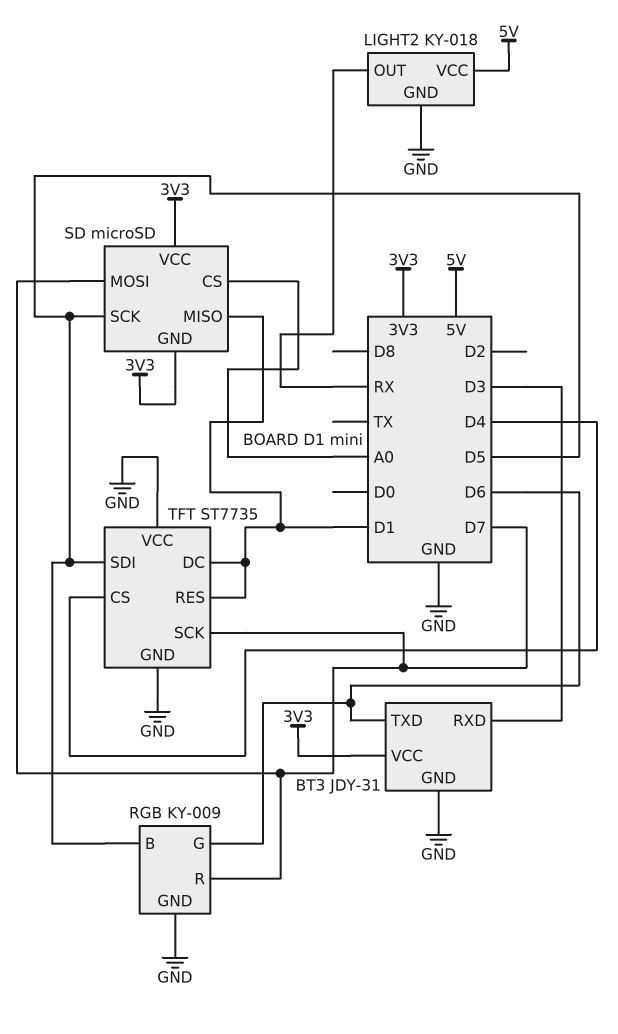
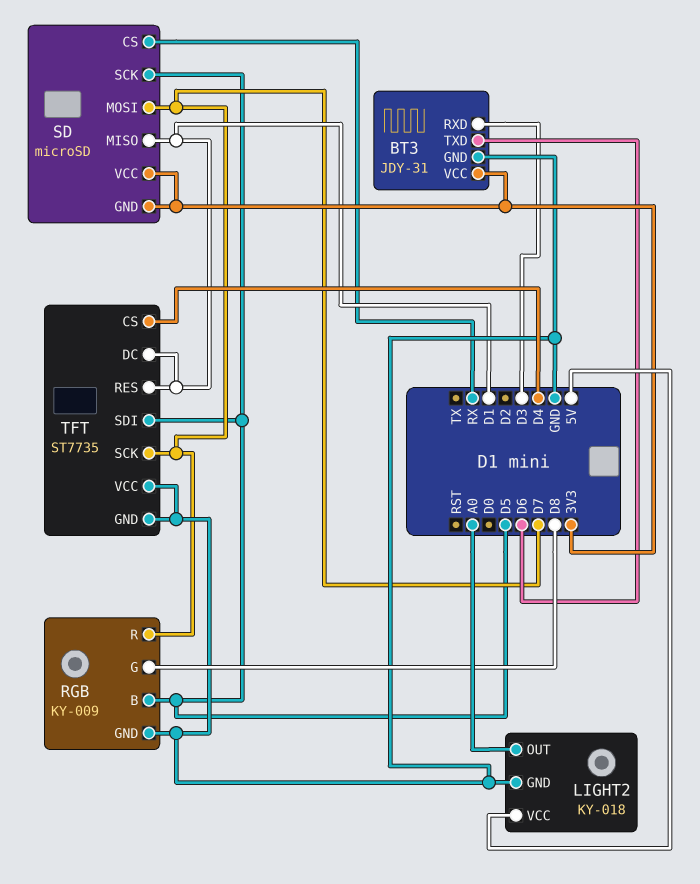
LIGHT2 pin OUT: RX -> A0
RGB pin G: D6 -> D8
SD pin CS: A0 -> RX

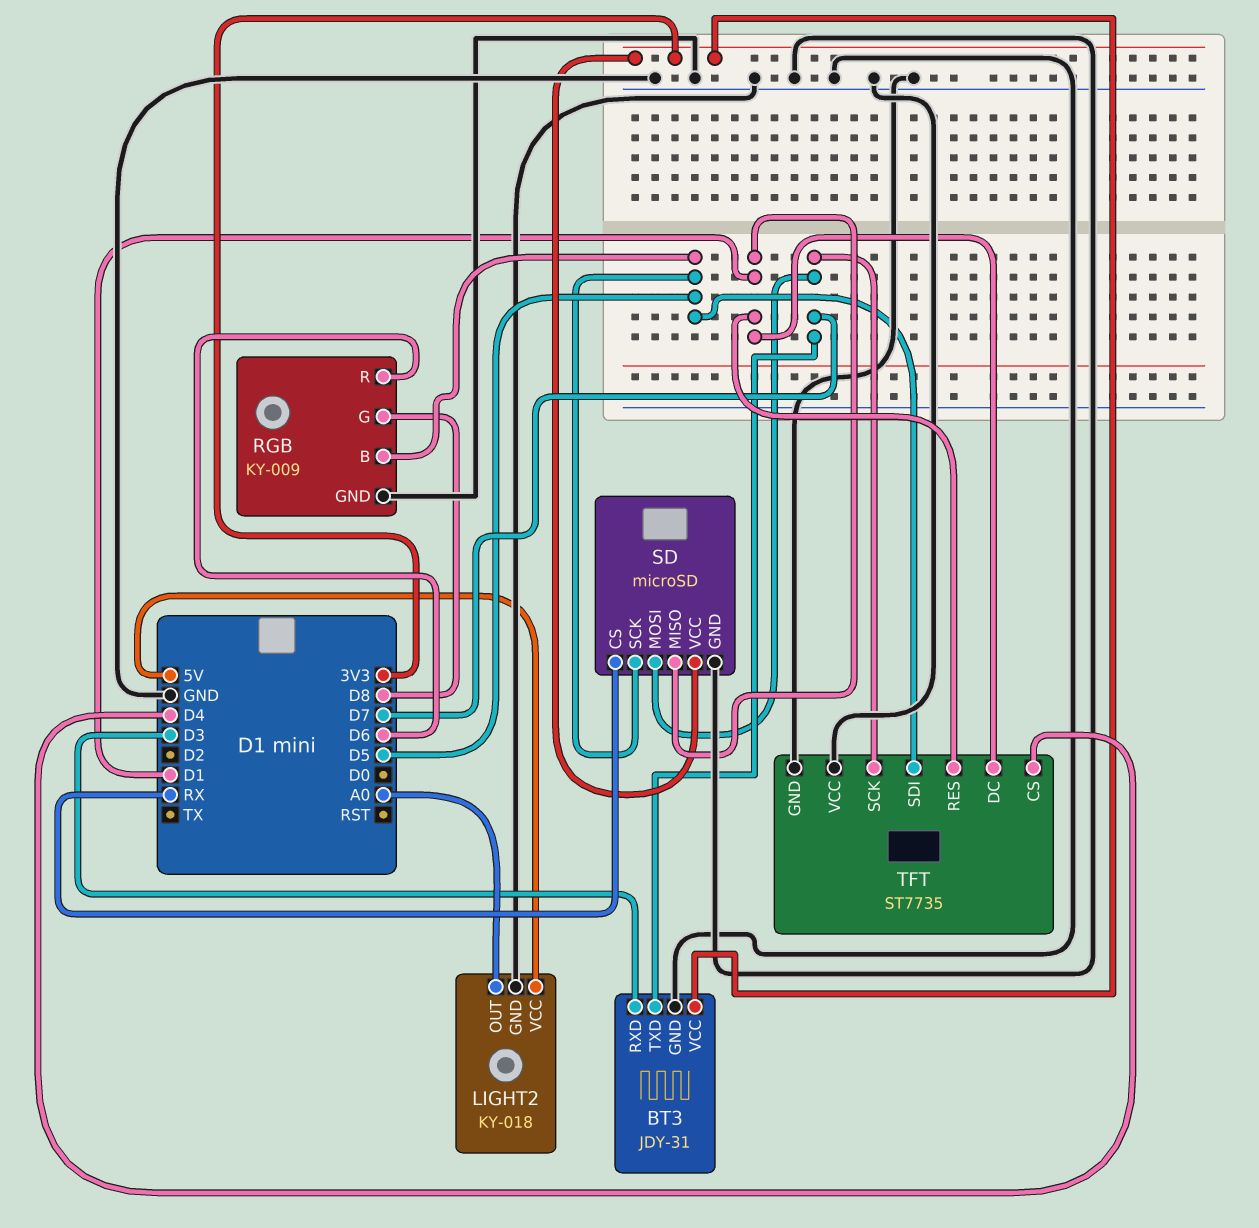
BT3 pin TXD: D6 -> D7
RGB pin R: D7 -> D6
SD pin GND: 3V3 -> GND

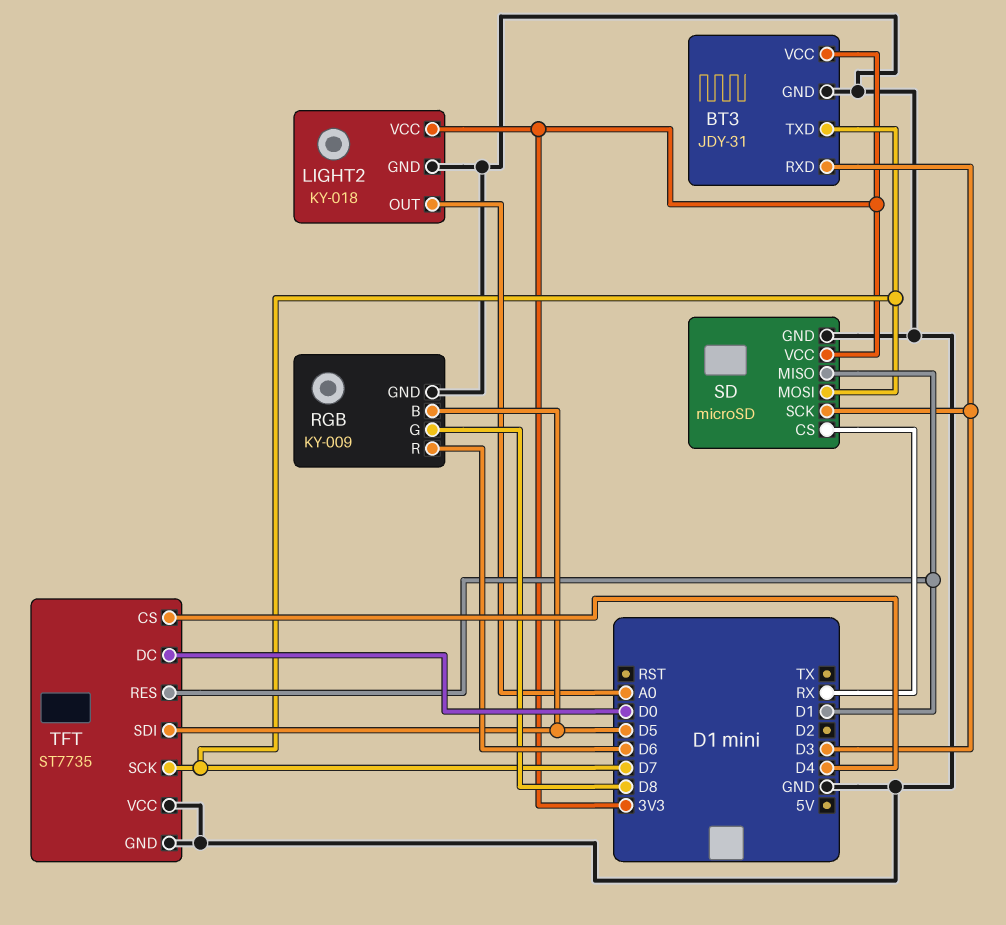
LIGHT2 pin VCC: 5V -> 3V3
SD pin SCK: D5 -> D3
TFT pin DC: D1 -> D0

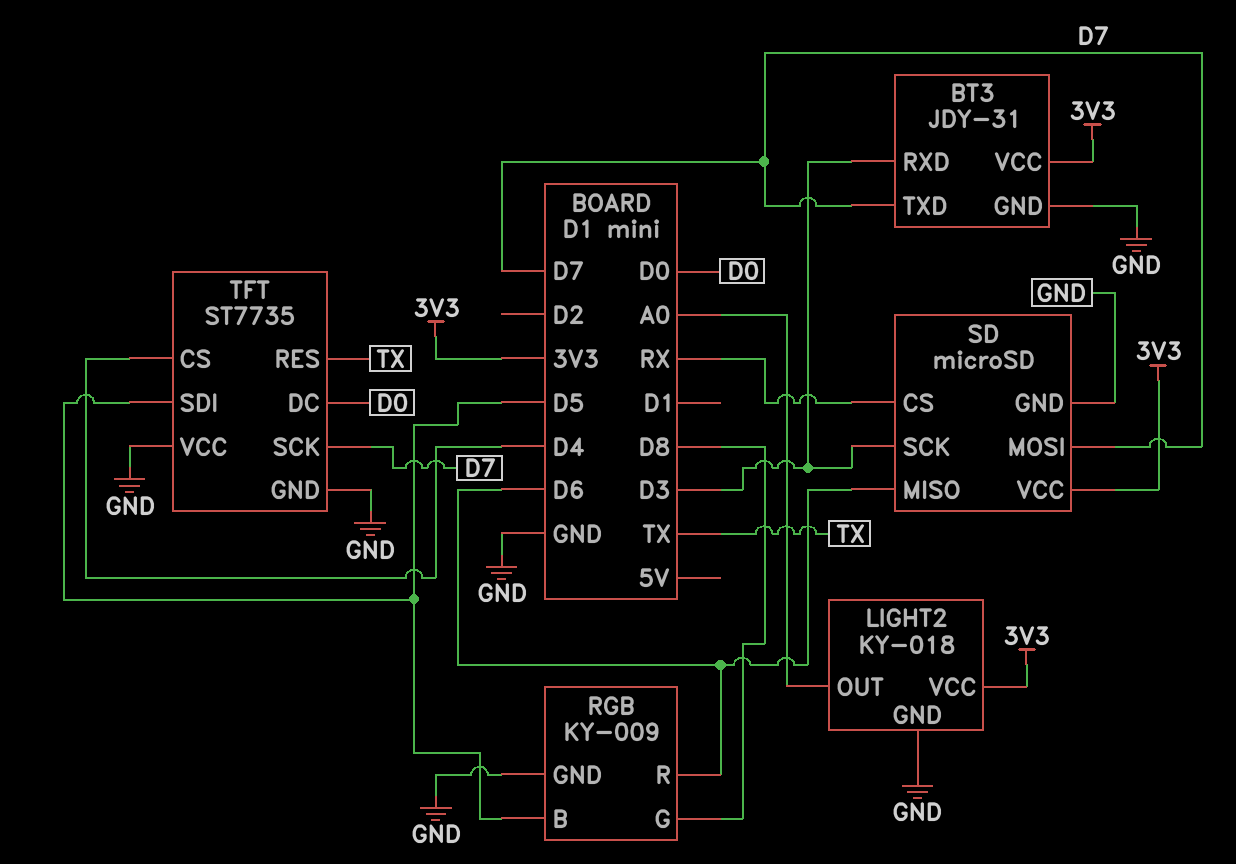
SD pin MISO: D1 -> D6
TFT pin RES: D1 -> TX

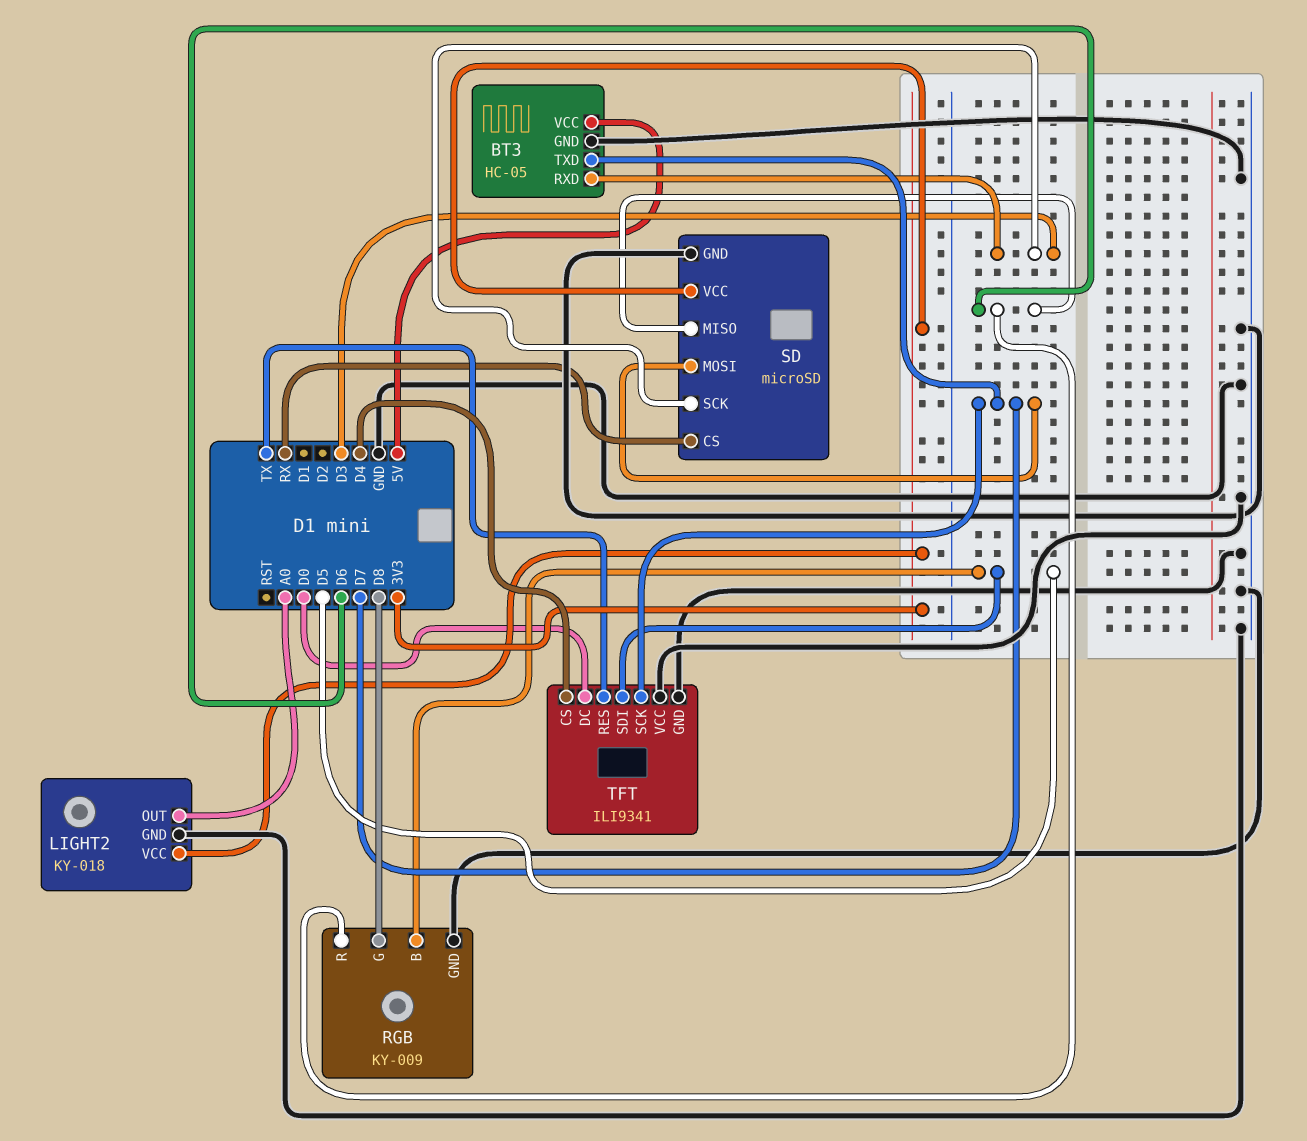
BT3: JDY-31 -> HC-05
BT3 pin VCC: 3V3 -> 5V
TFT: ST7735 -> ILI9341

